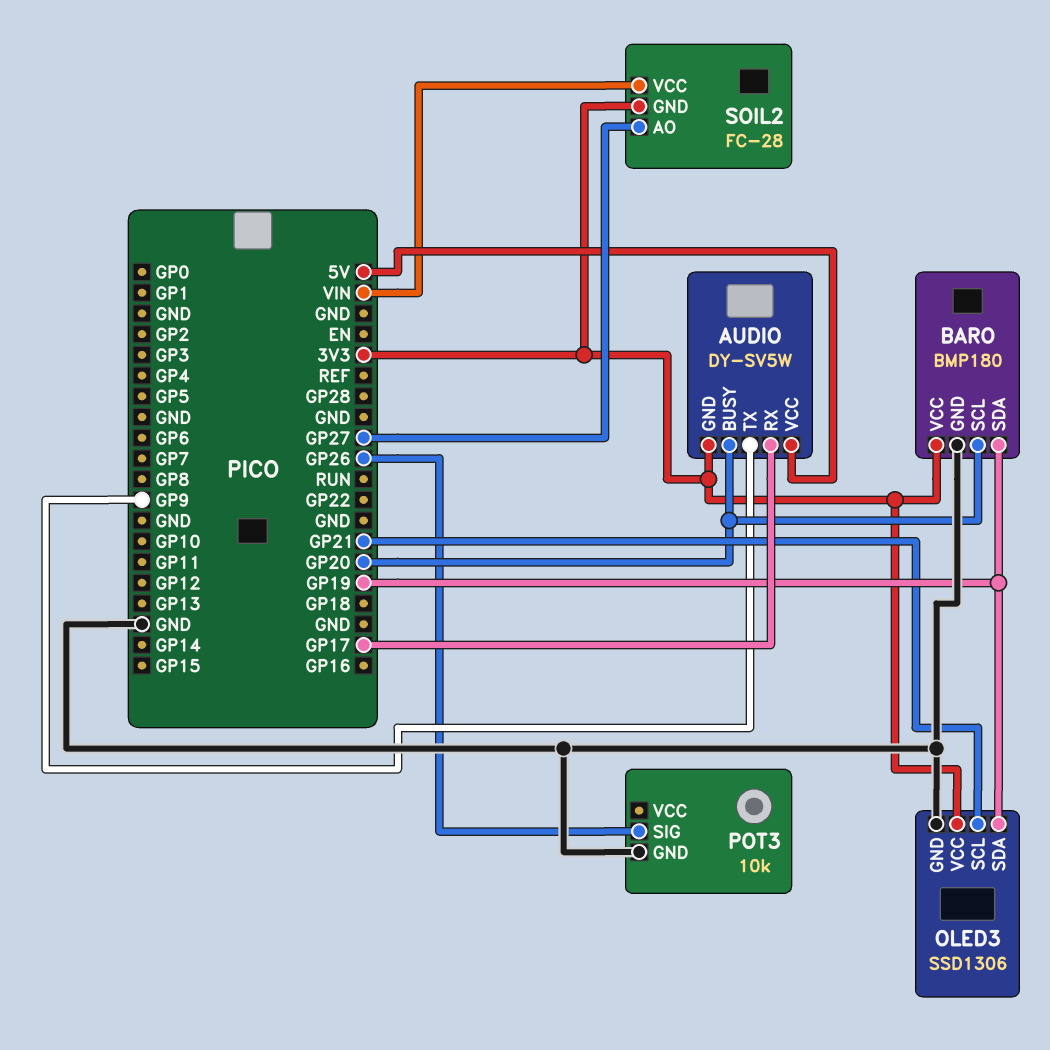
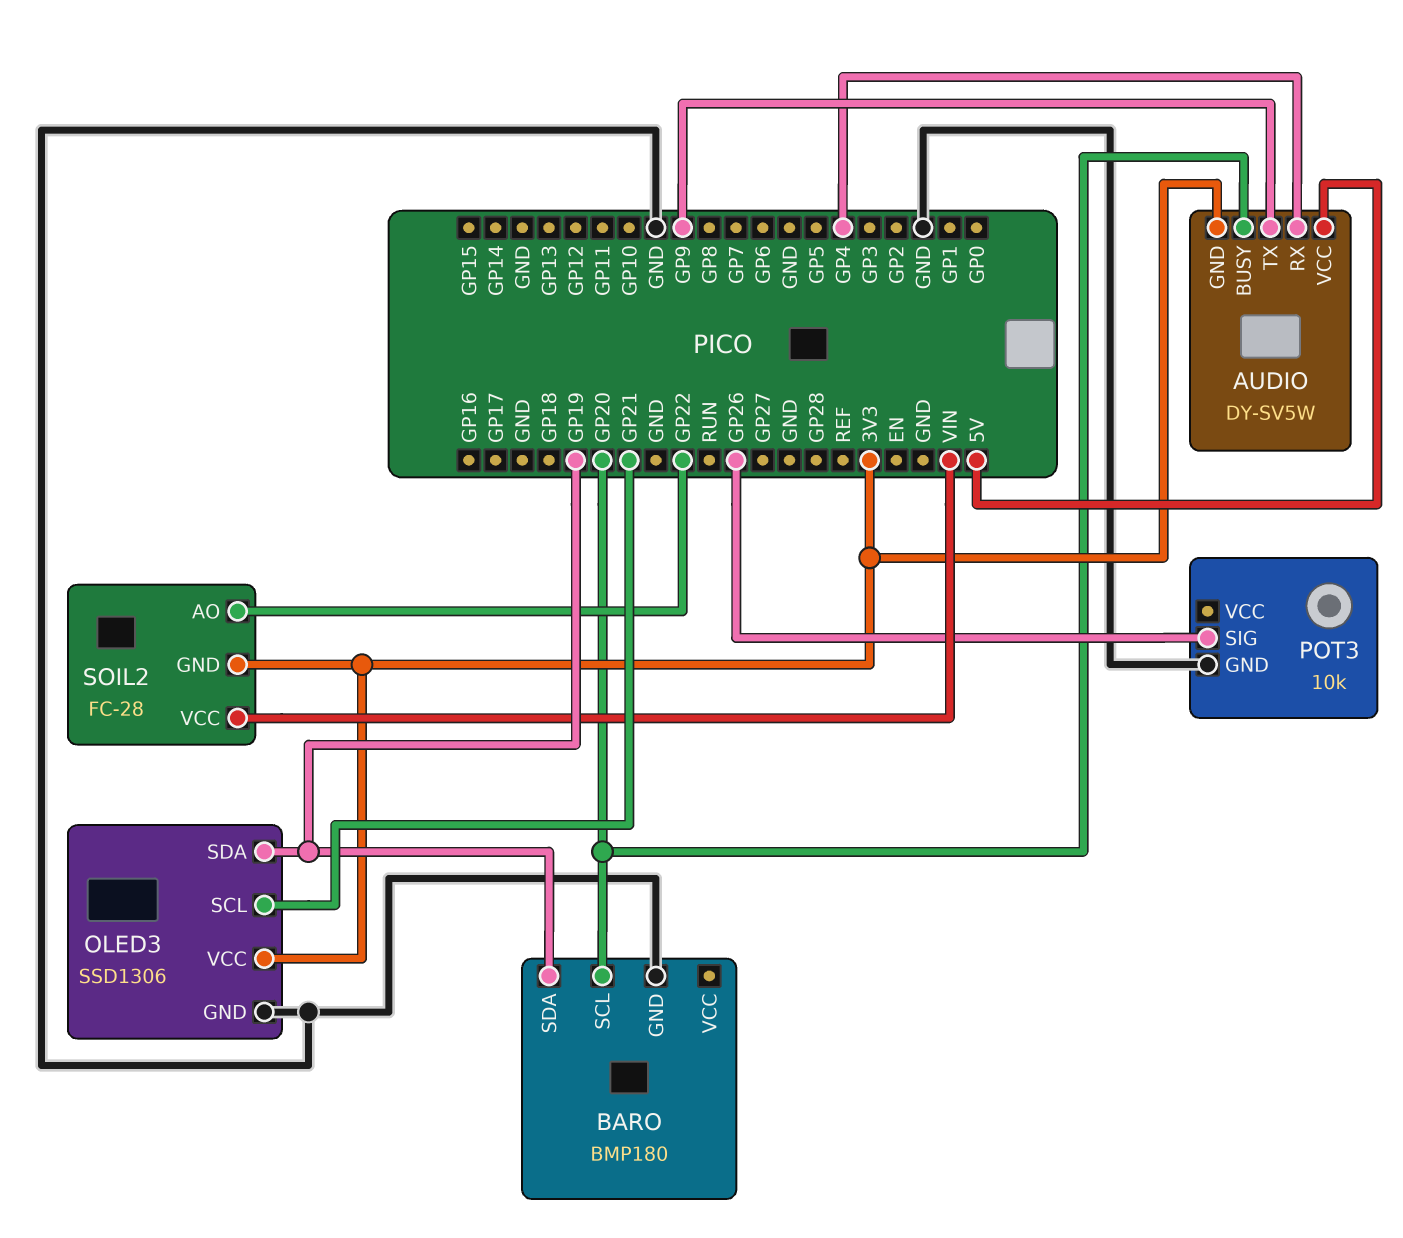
AUDIO pin RX: GP17 -> GP4
BARO pin VCC: 3V3 -> none
SOIL2 pin AO: GP27 -> GP22

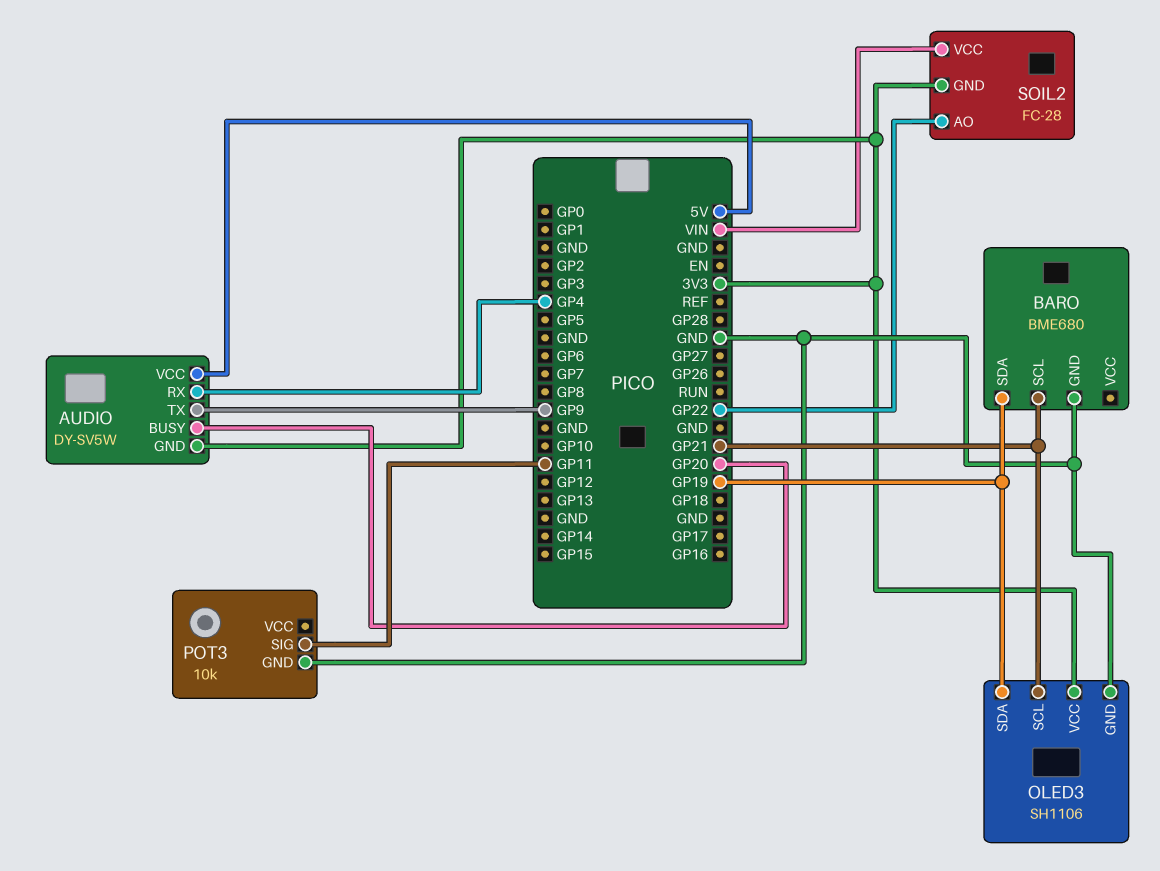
BARO: BMP180 -> BME680
BARO pin SCL: GP20 -> GP21
OLED3: SSD1306 -> SH1106
POT3 pin SIG: GP26 -> GP11

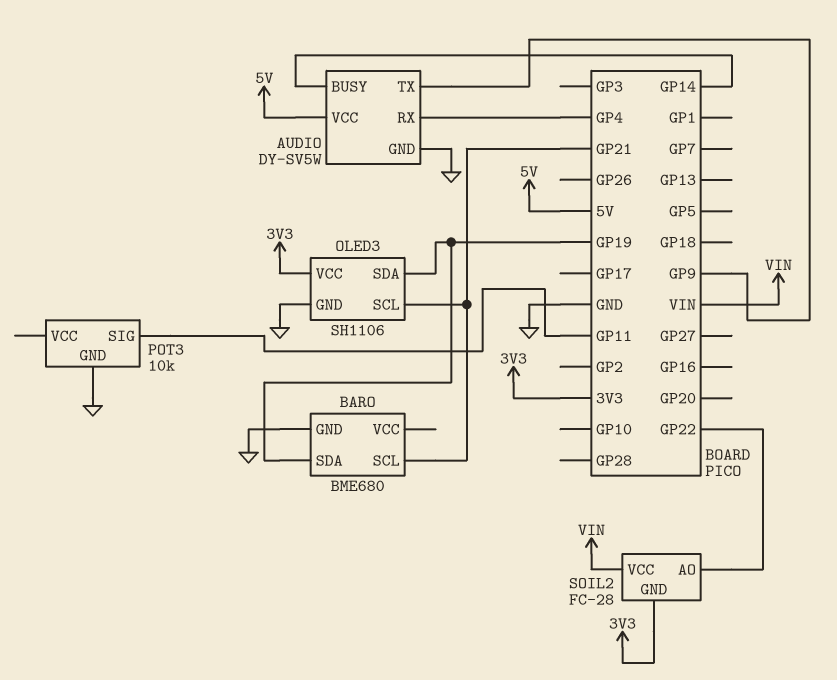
AUDIO pin BUSY: GP20 -> GP14
AUDIO pin GND: 3V3 -> GND

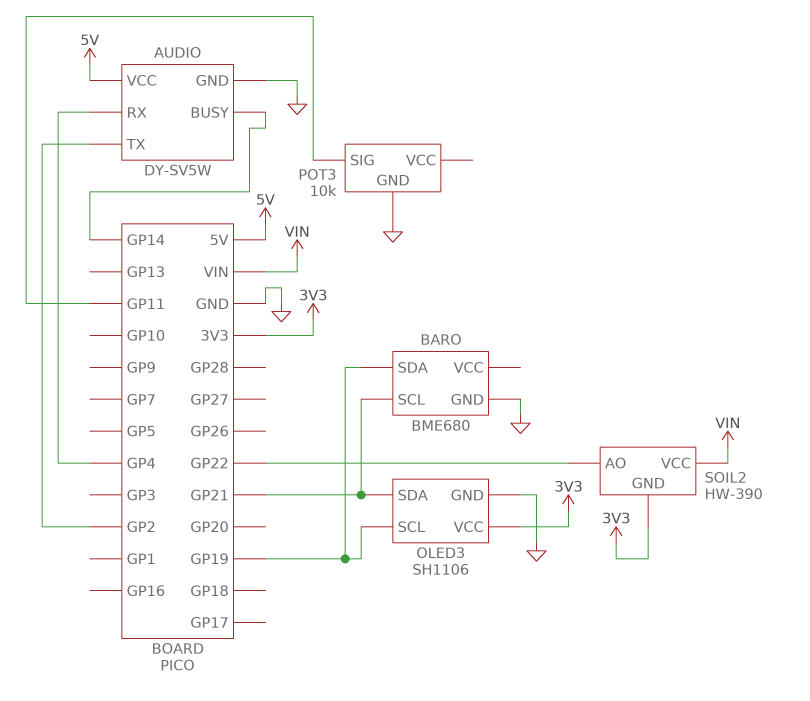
AUDIO pin TX: GP9 -> GP2
OLED3 pin SCL: GP21 -> GP19
OLED3 pin SDA: GP19 -> GP21
SOIL2: FC-28 -> HW-390

